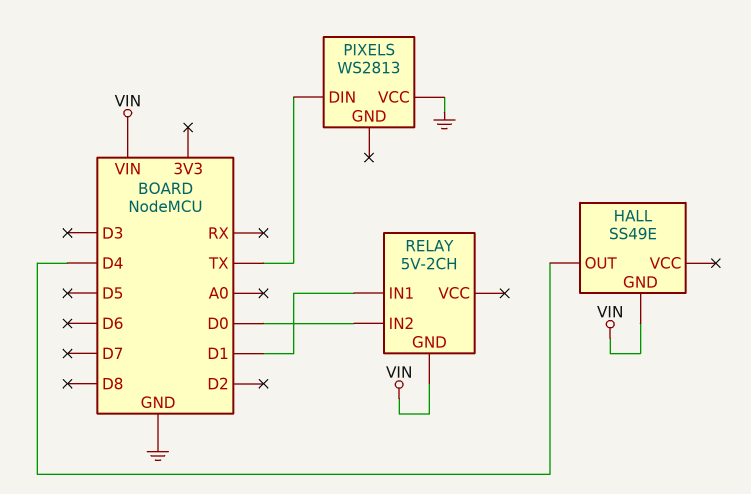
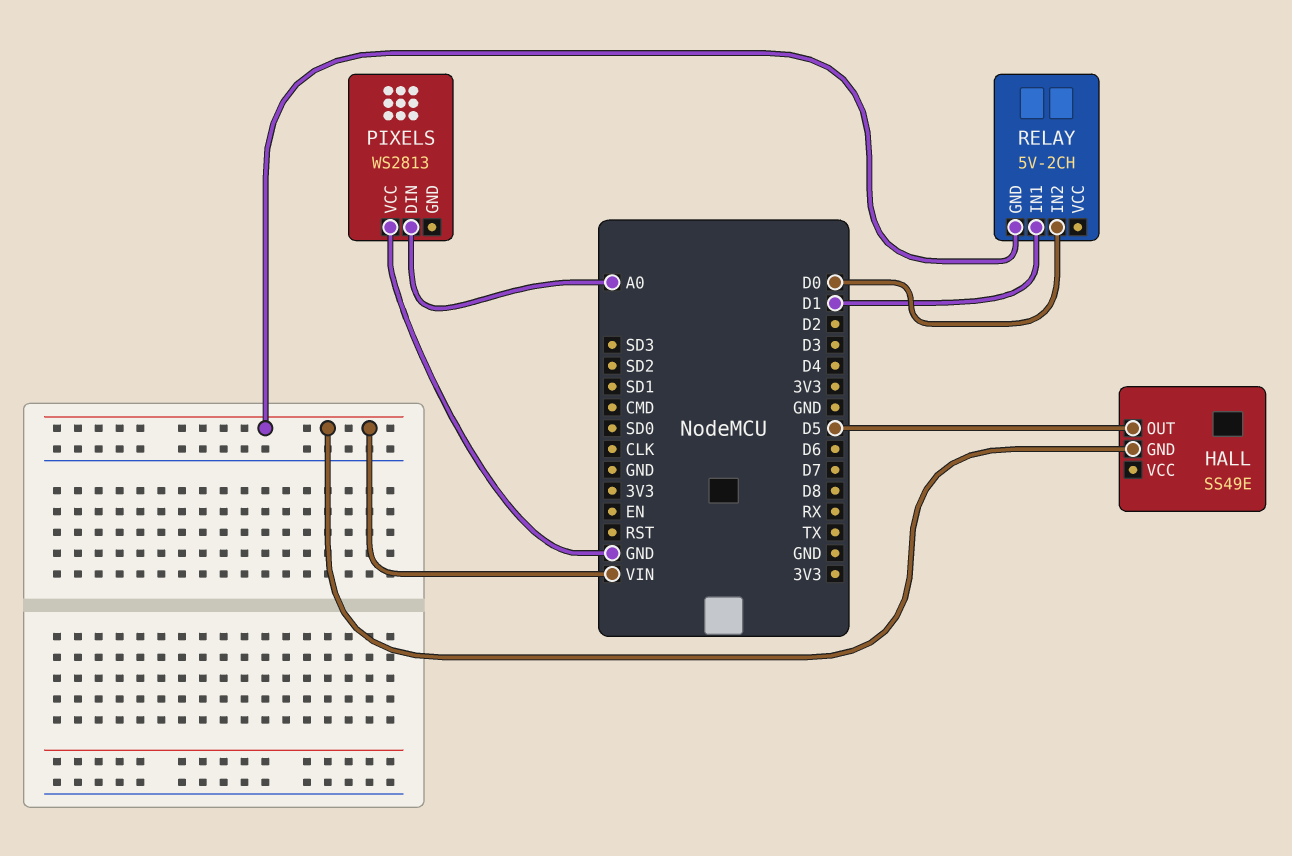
HALL pin OUT: D4 -> D5
PIXELS pin DIN: TX -> A0

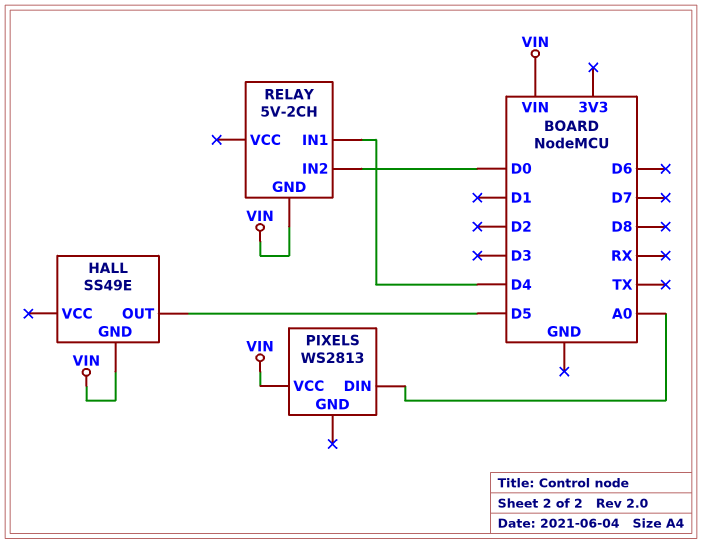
PIXELS pin VCC: GND -> VIN
RELAY pin IN1: D1 -> D4

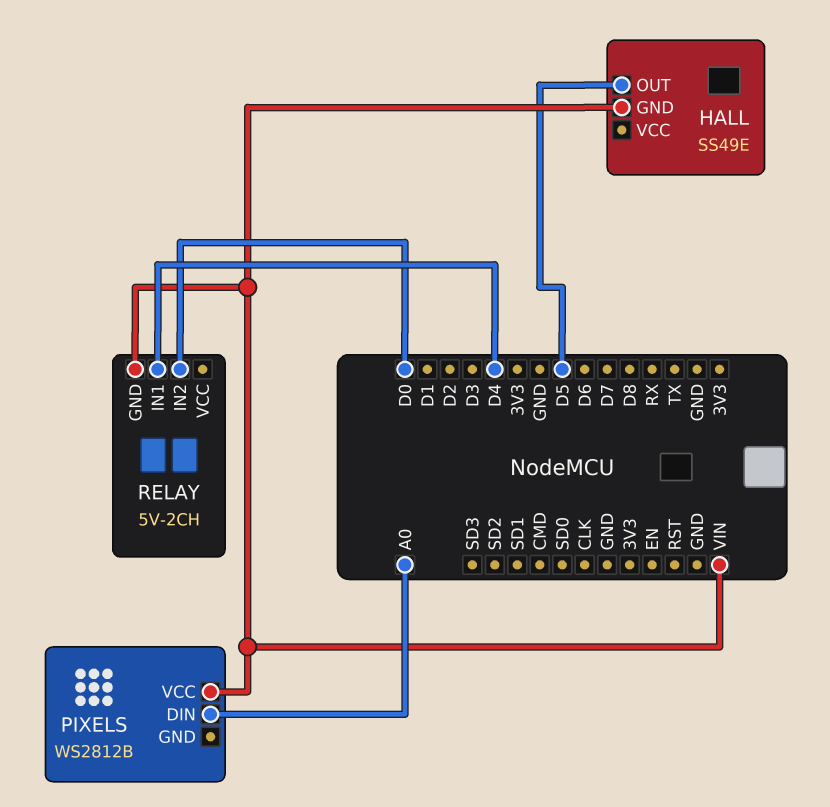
PIXELS: WS2813 -> WS2812B

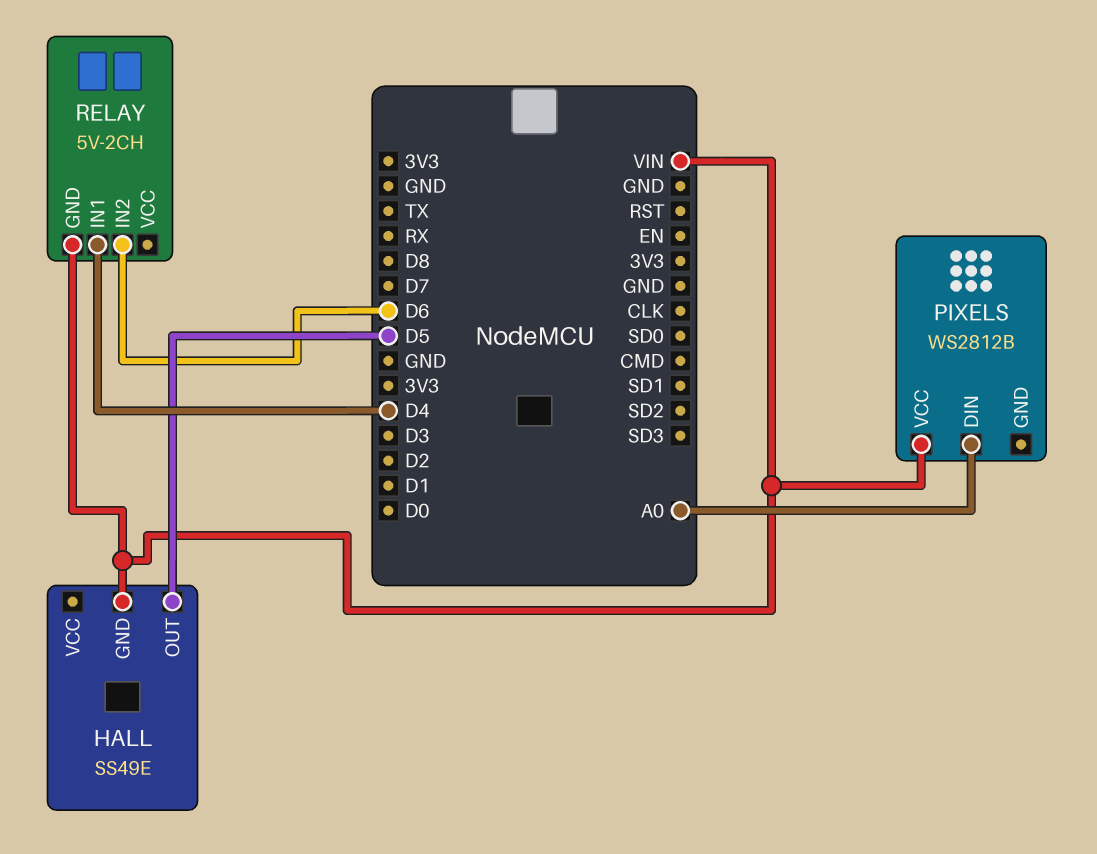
RELAY pin IN2: D0 -> D6

